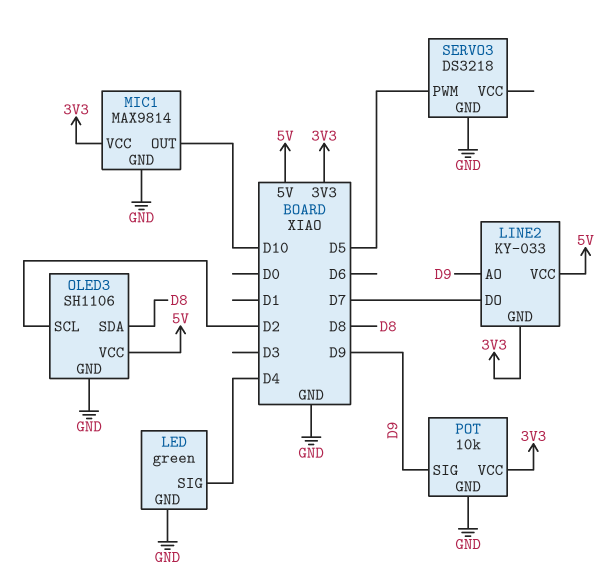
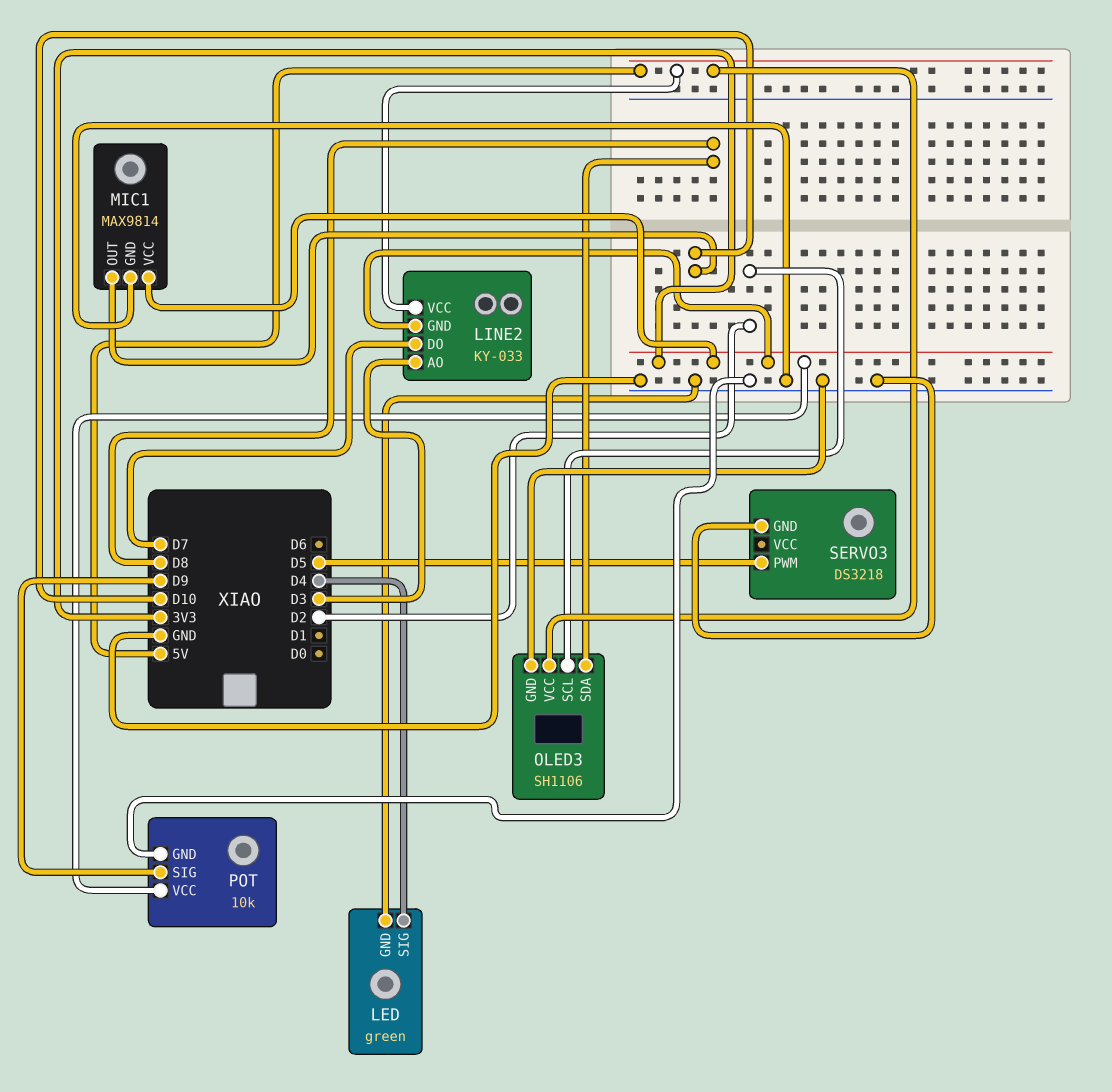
LINE2 pin AO: D9 -> D3

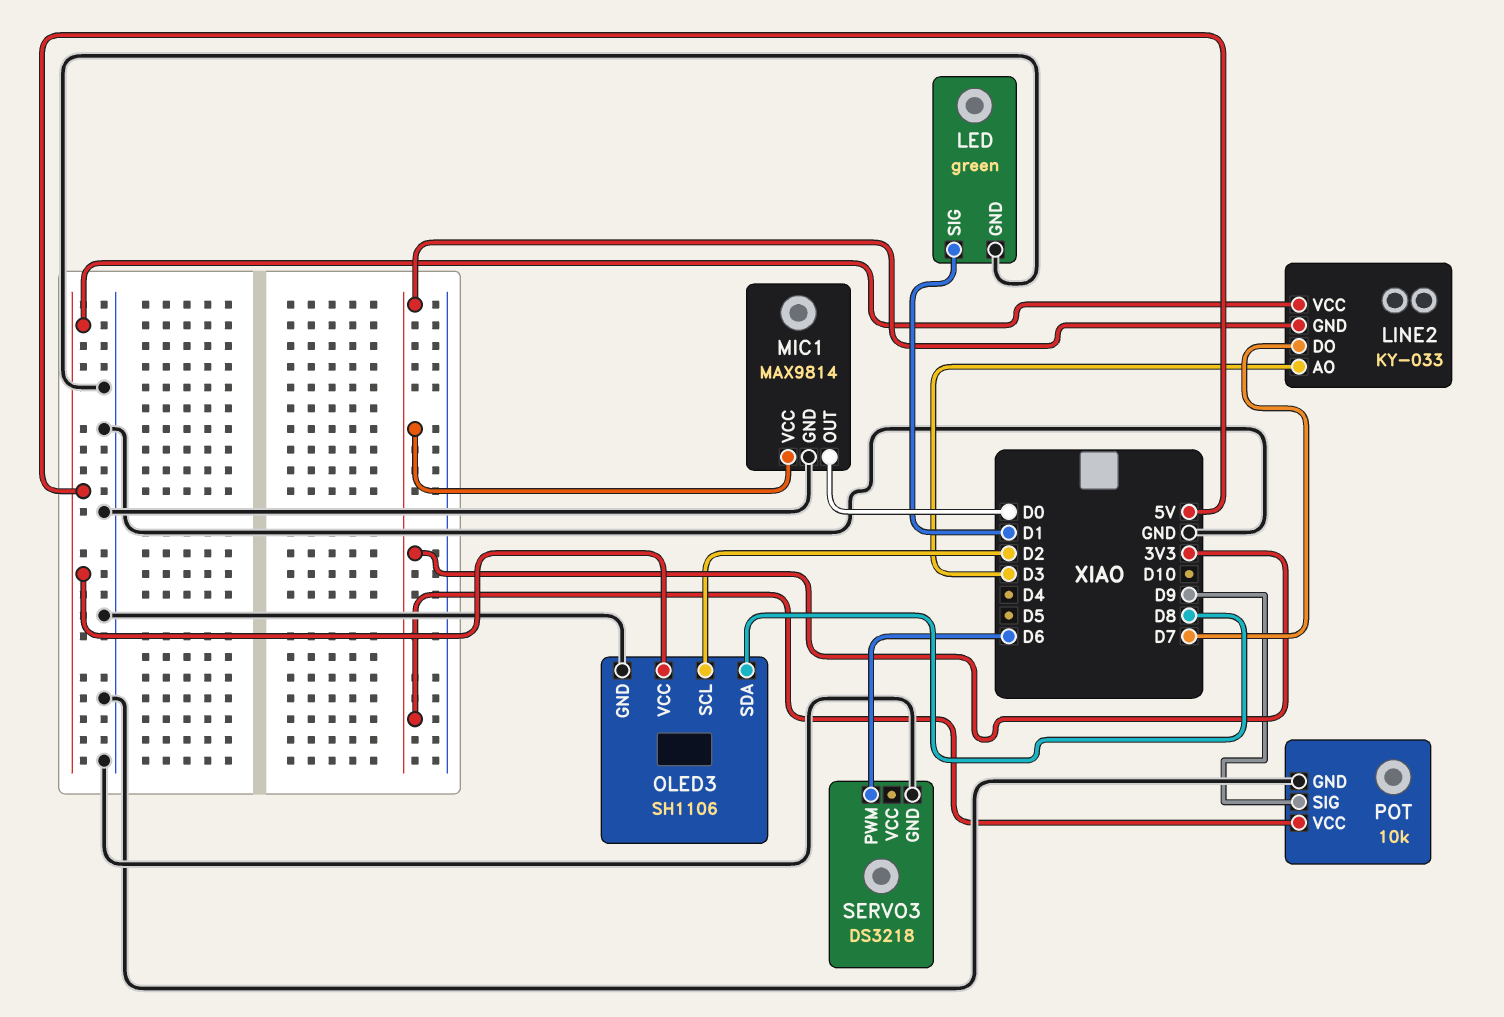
LED pin SIG: D4 -> D1
MIC1 pin OUT: D10 -> D0
SERVO3 pin PWM: D5 -> D6

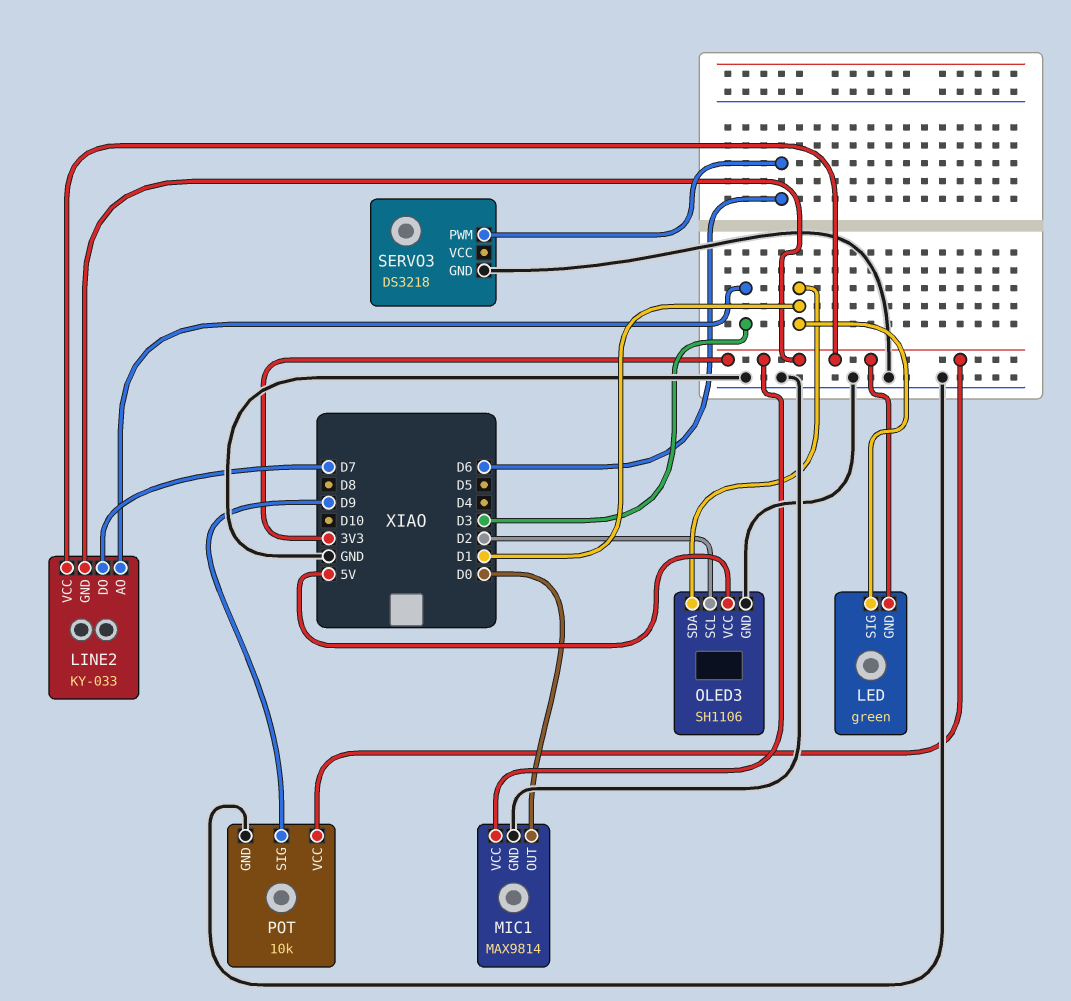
LED pin GND: GND -> 3V3
LINE2 pin VCC: 5V -> 3V3
OLED3 pin SDA: D8 -> D1

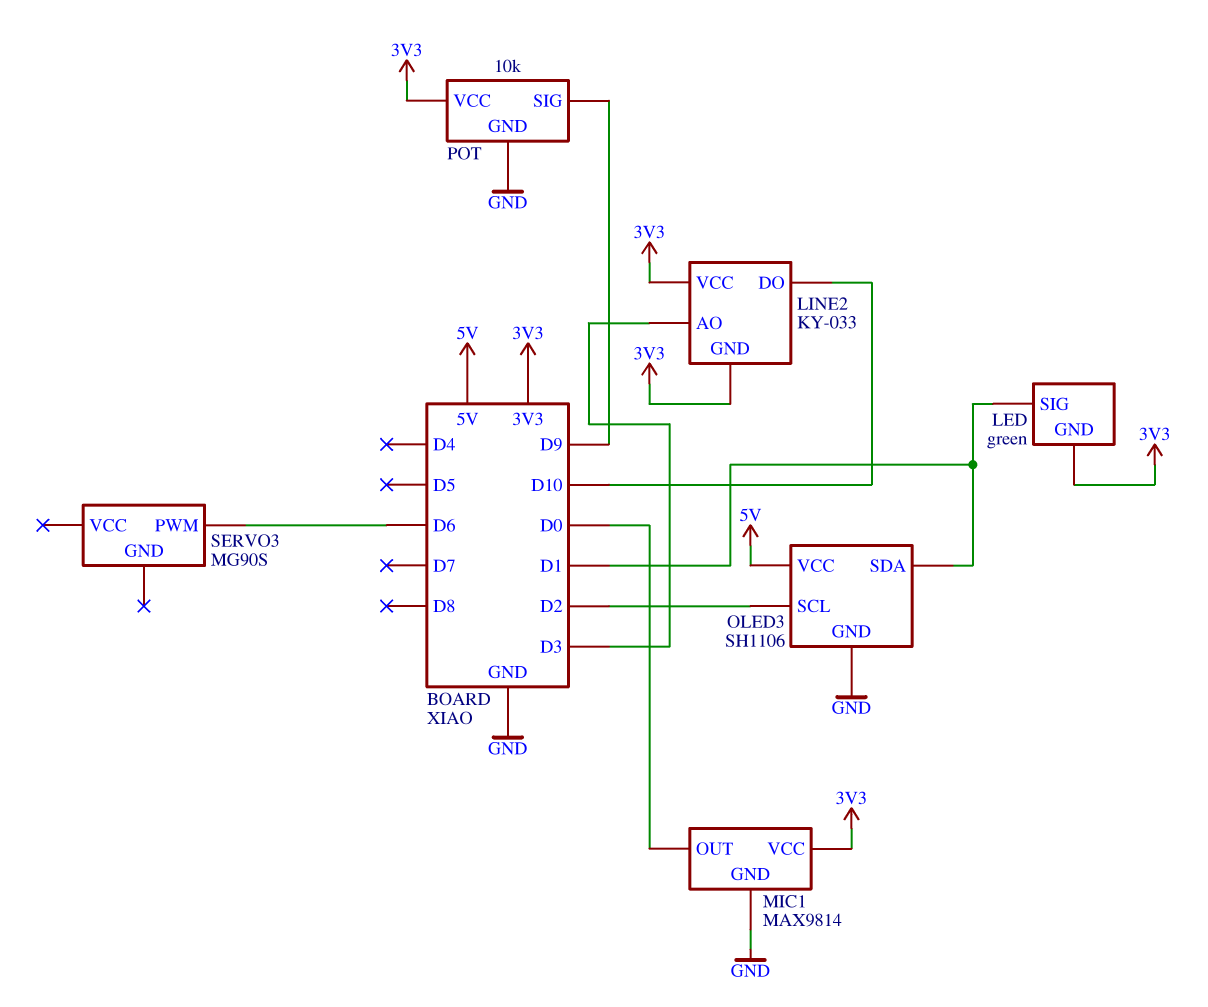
LINE2 pin DO: D7 -> D10
SERVO3: DS3218 -> MG90S
SERVO3 pin GND: GND -> none

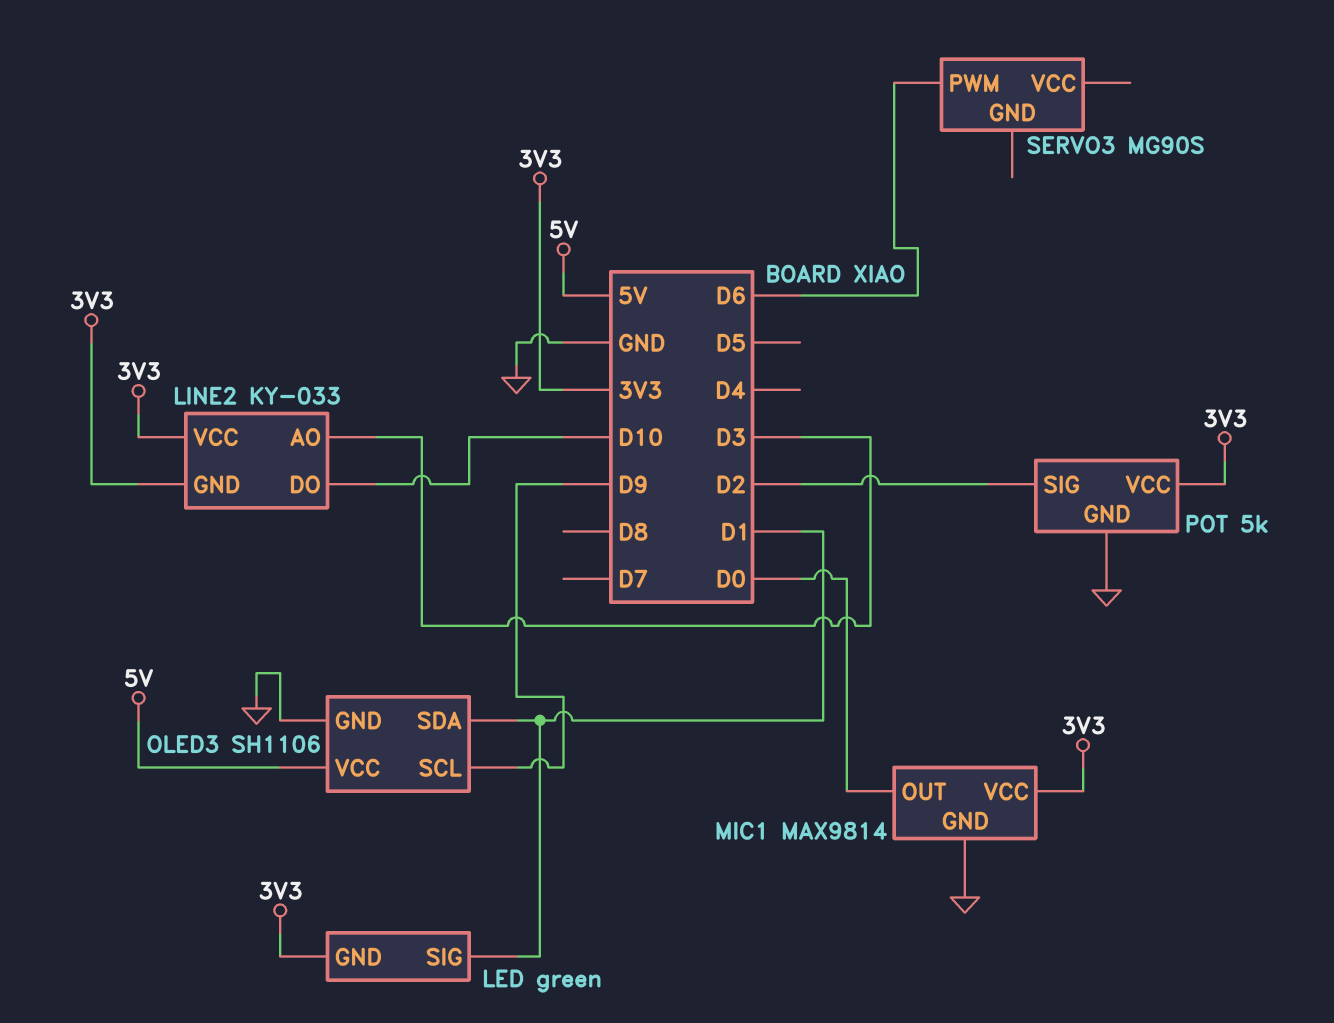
OLED3 pin SCL: D2 -> D9
POT: 10k -> 5k
POT pin SIG: D9 -> D2

